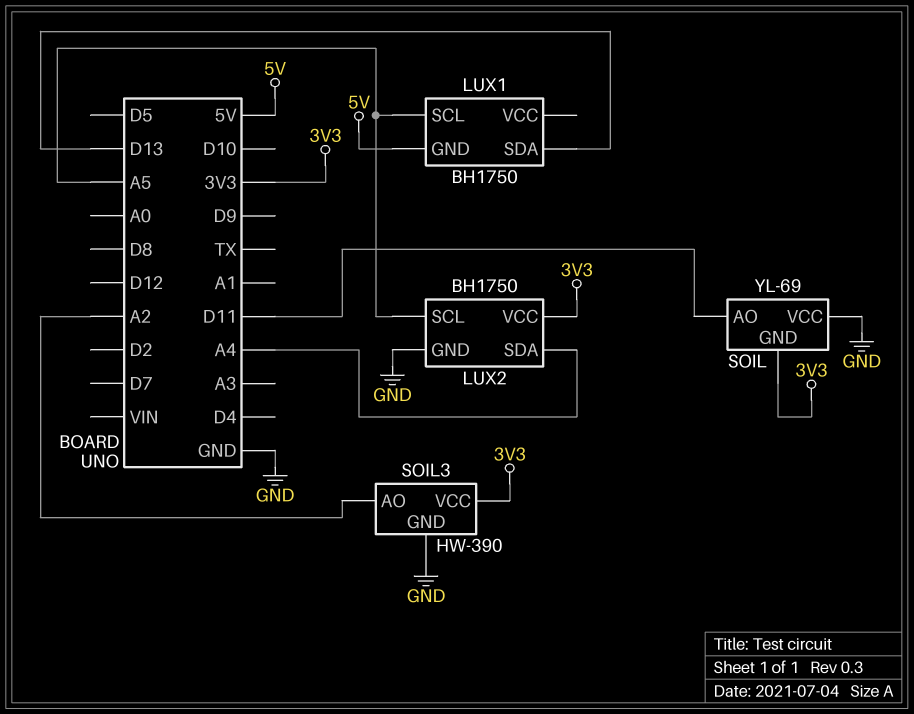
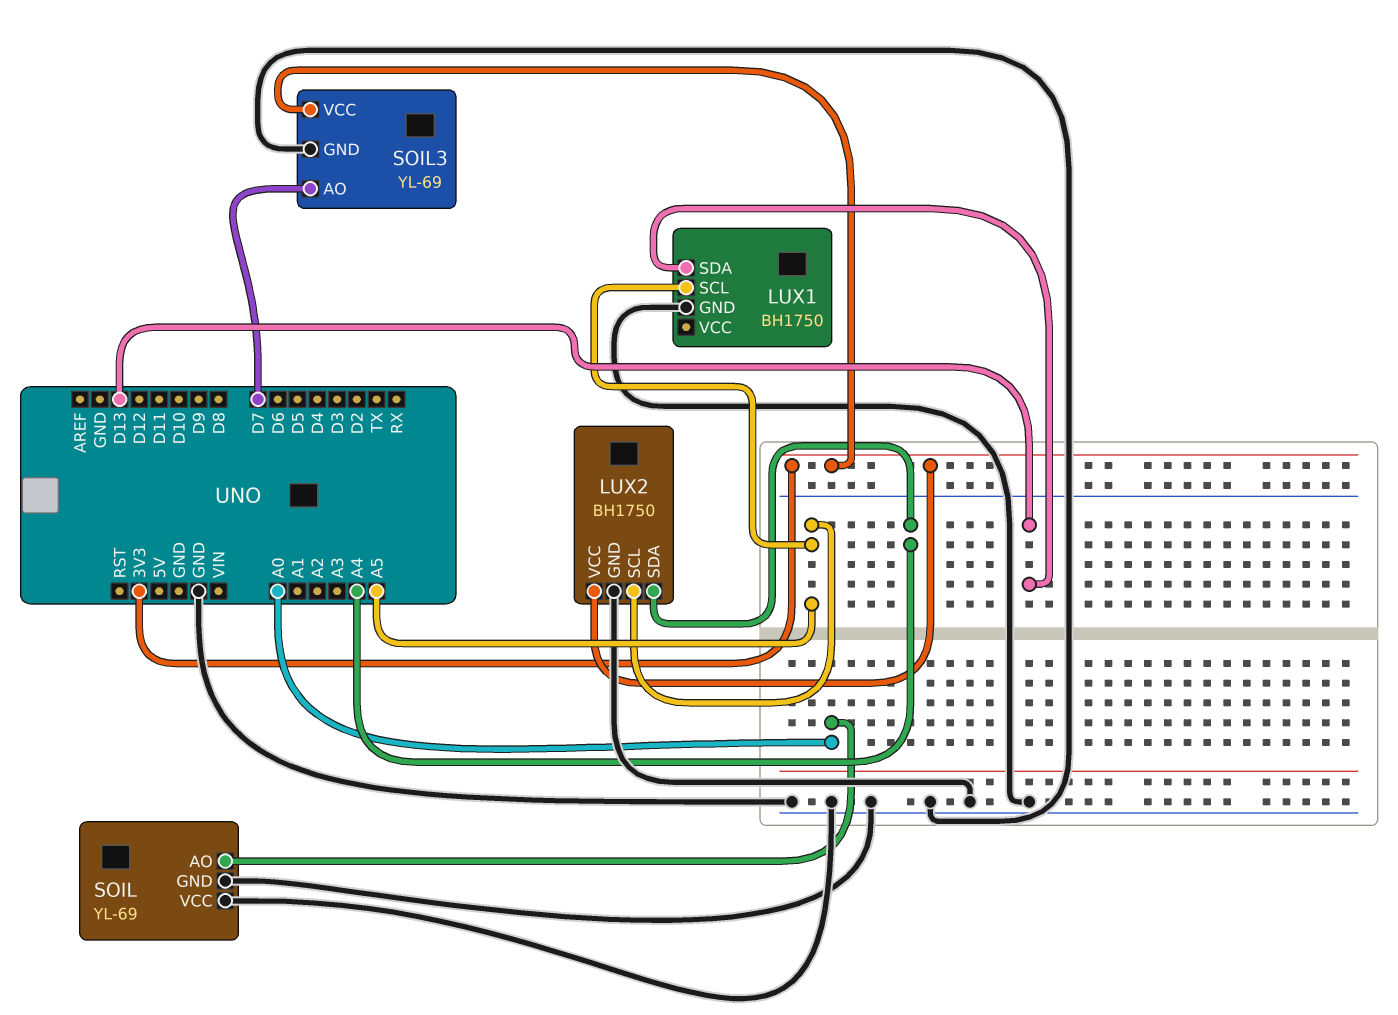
LUX1 pin GND: 5V -> GND
SOIL pin AO: D11 -> A0
SOIL pin GND: 3V3 -> GND
SOIL3: HW-390 -> YL-69
SOIL3 pin AO: A2 -> D7

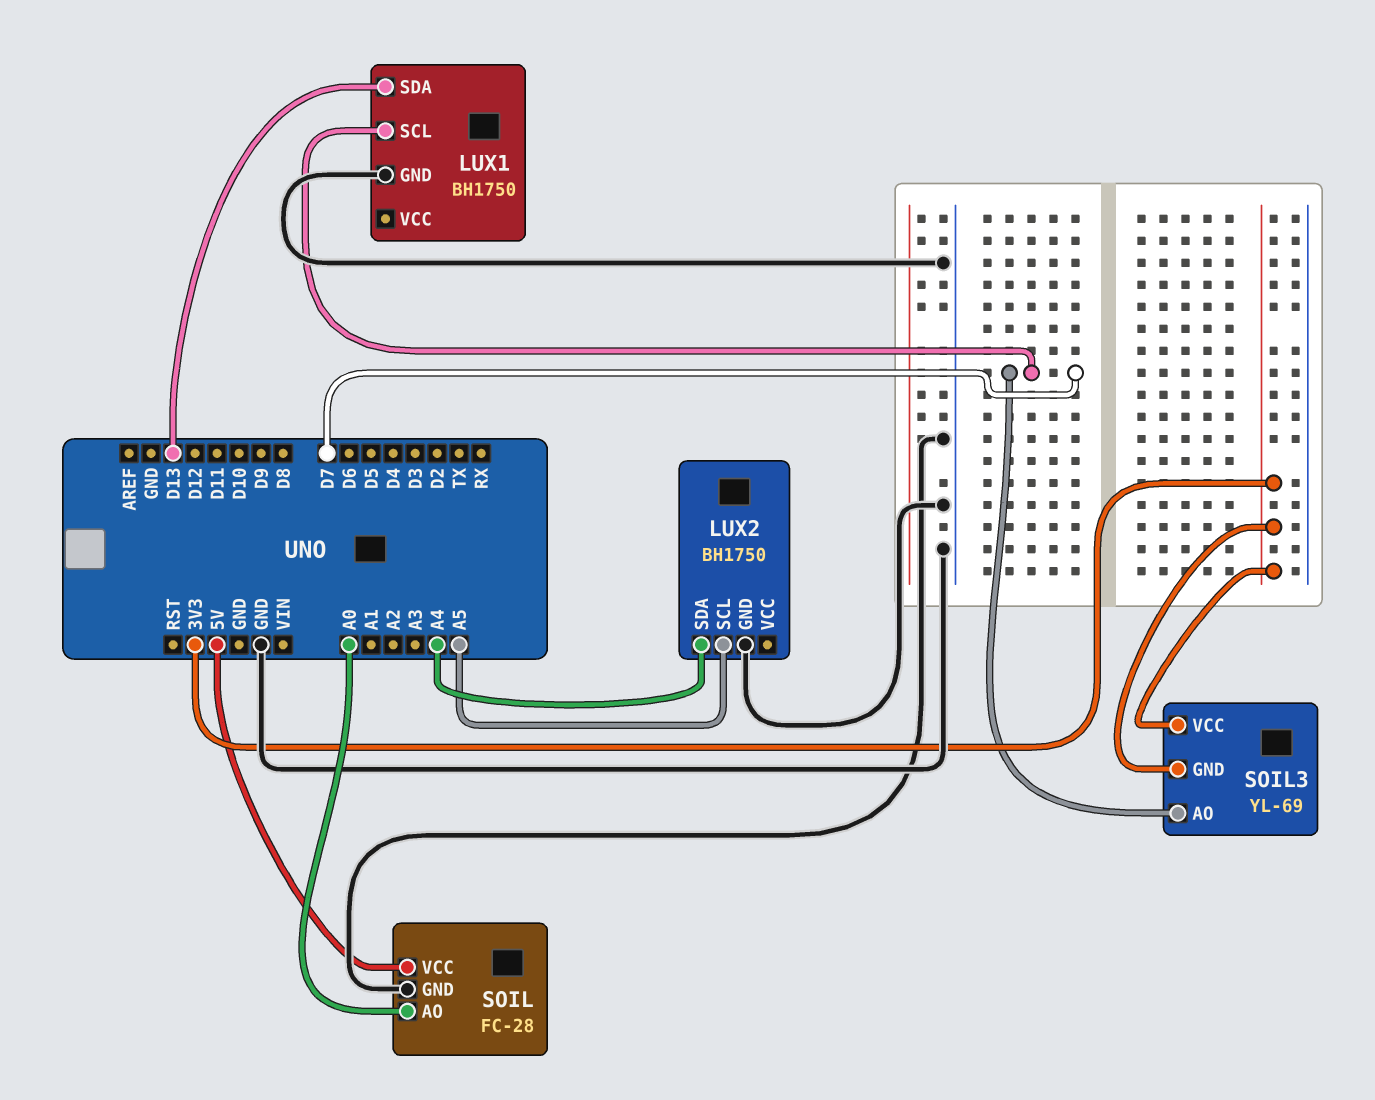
LUX1 pin SCL: A5 -> D7
LUX2 pin VCC: 3V3 -> none
SOIL: YL-69 -> FC-28
SOIL pin VCC: GND -> 5V
SOIL3 pin GND: GND -> 3V3

